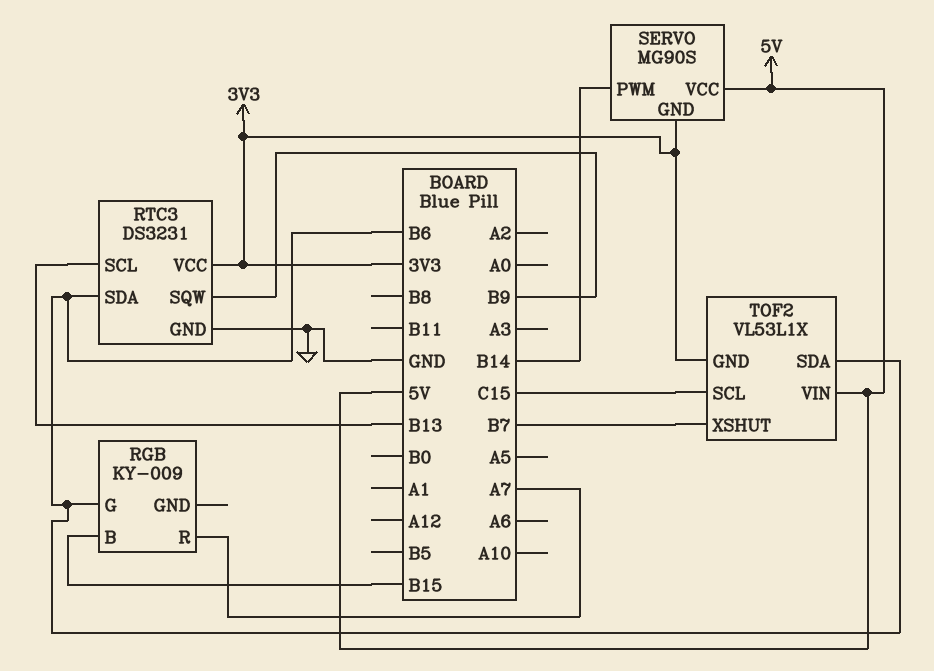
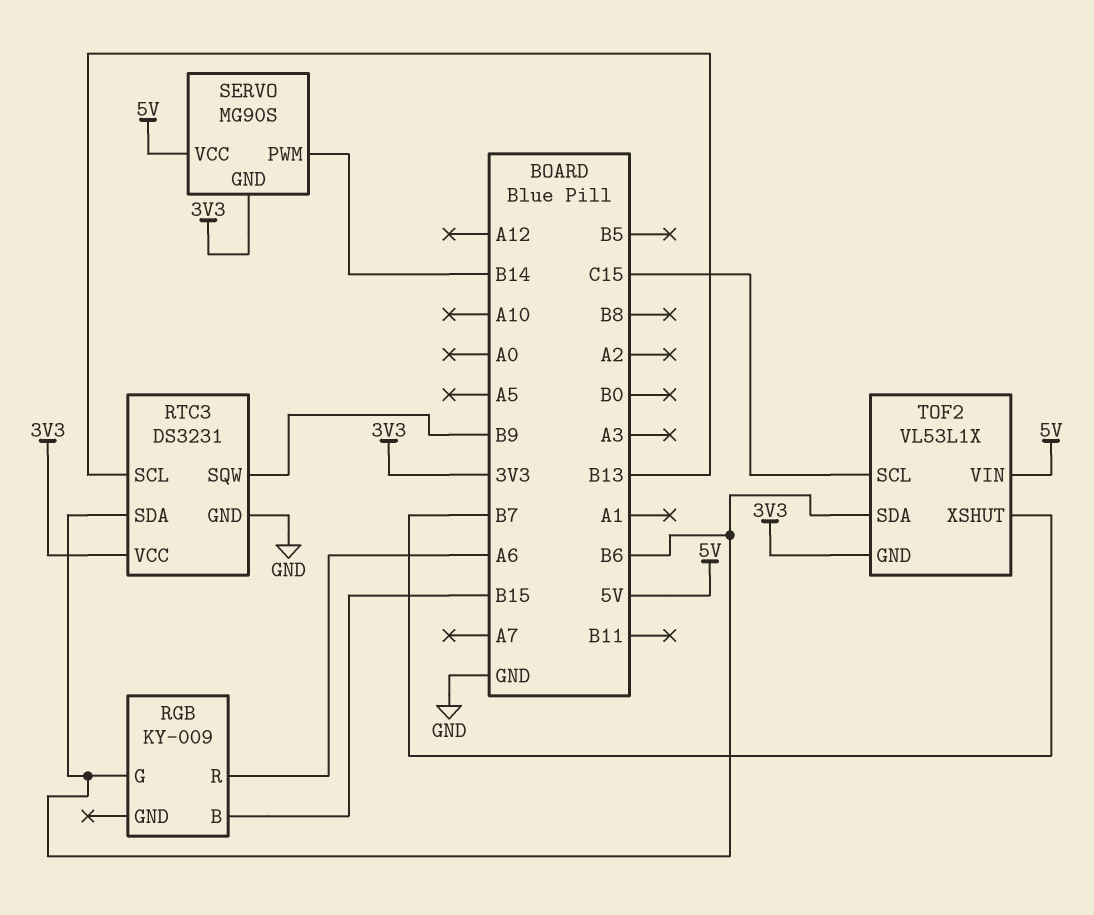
RGB pin R: A7 -> A6

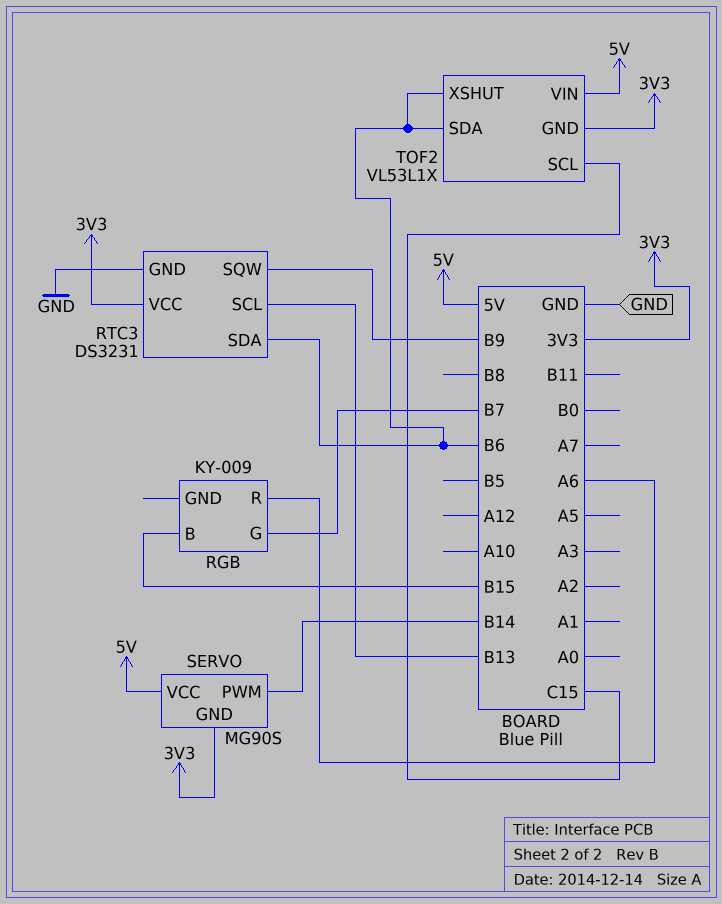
RGB pin G: B6 -> B7
TOF2 pin XSHUT: B7 -> B6

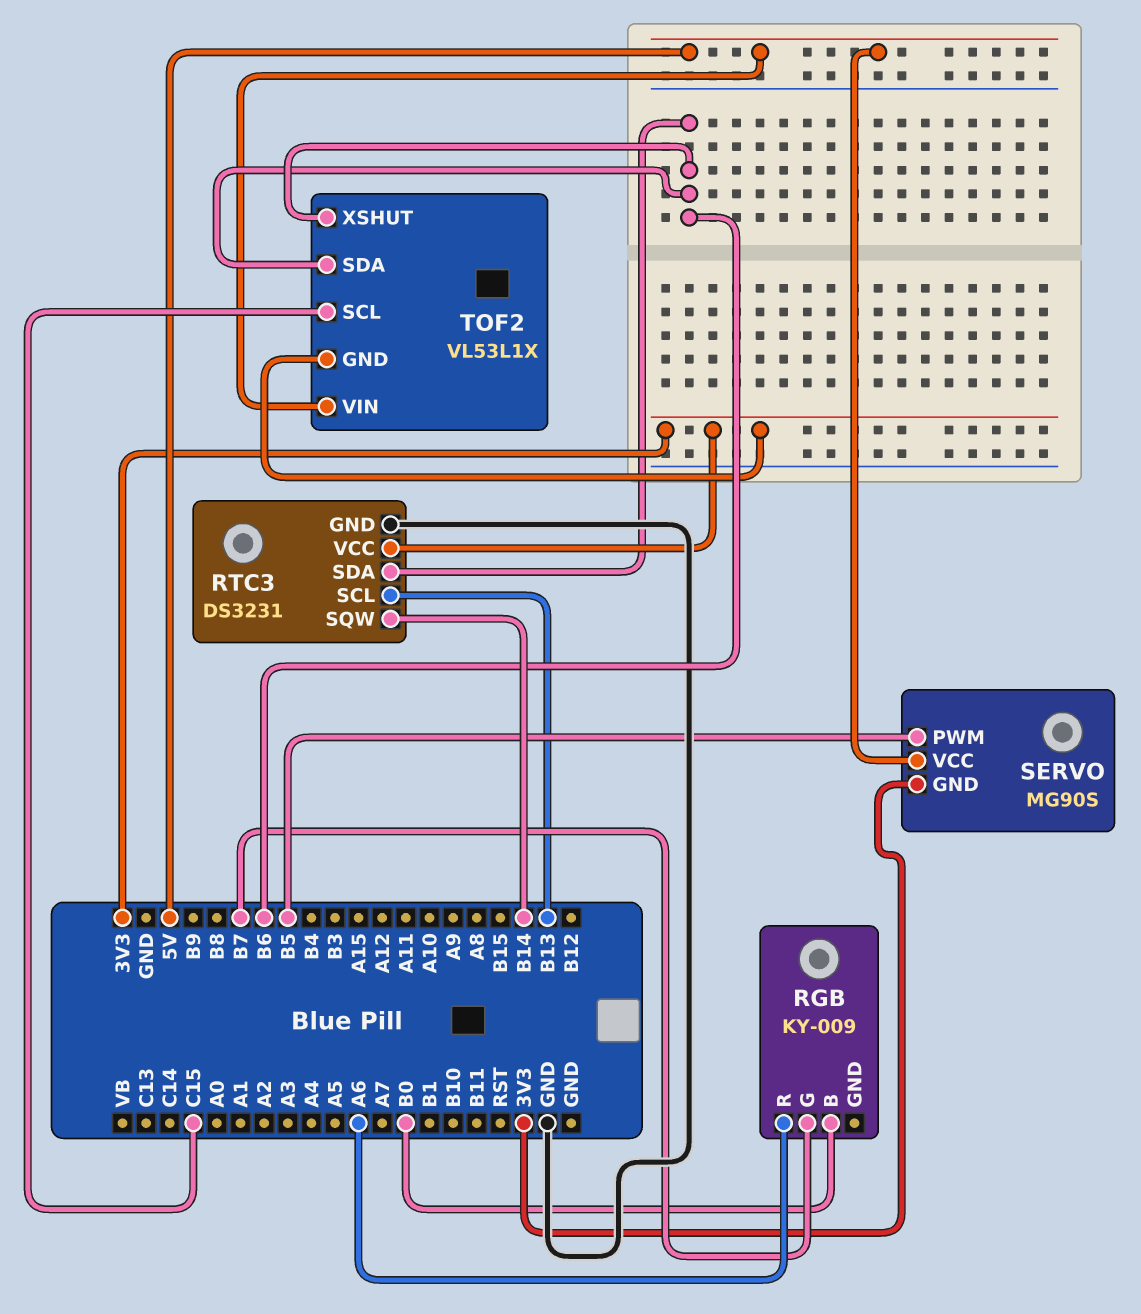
RGB pin B: B15 -> B0
RTC3 pin SQW: B9 -> B14
SERVO pin PWM: B14 -> B5

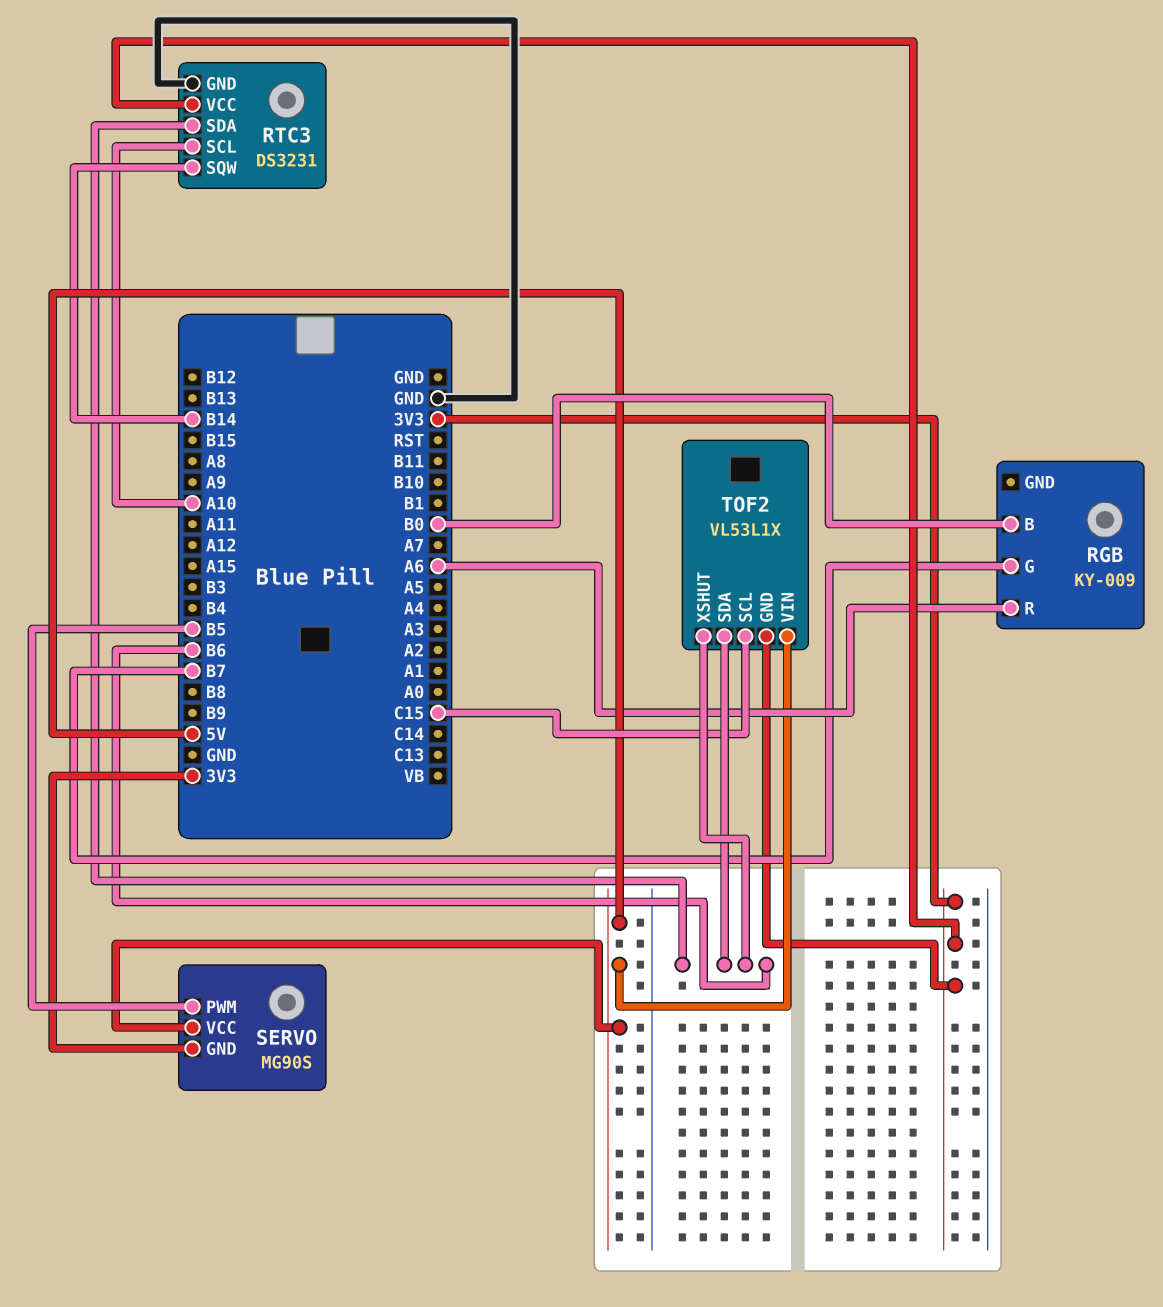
RTC3 pin SCL: B13 -> A10

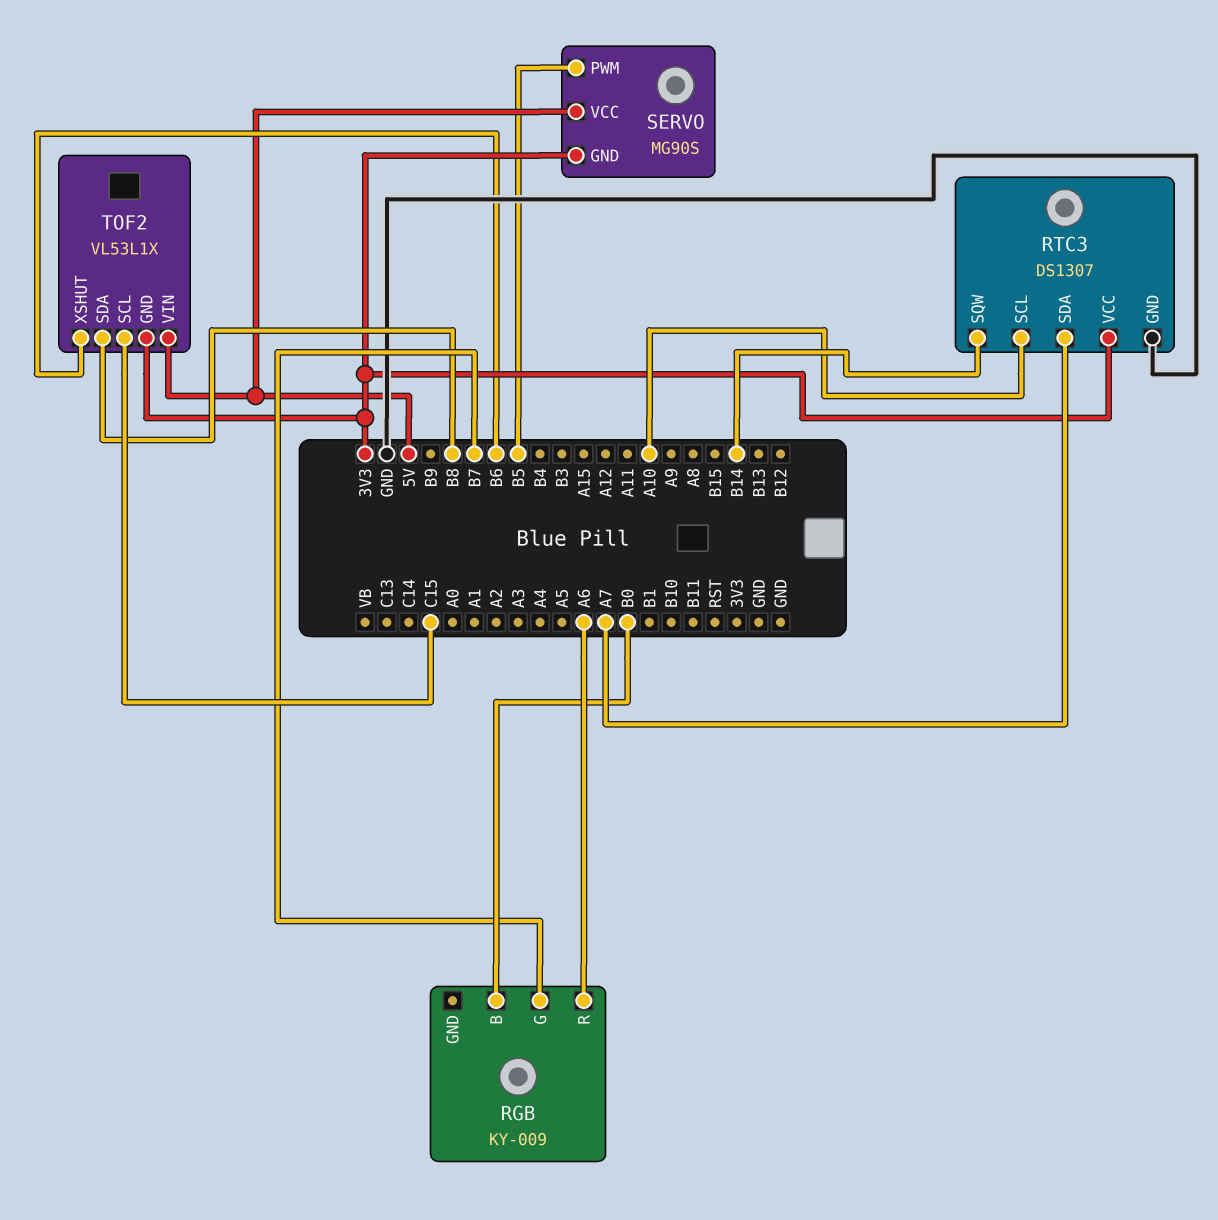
RTC3: DS3231 -> DS1307
RTC3 pin SDA: B6 -> A7
TOF2 pin SDA: B6 -> B8

